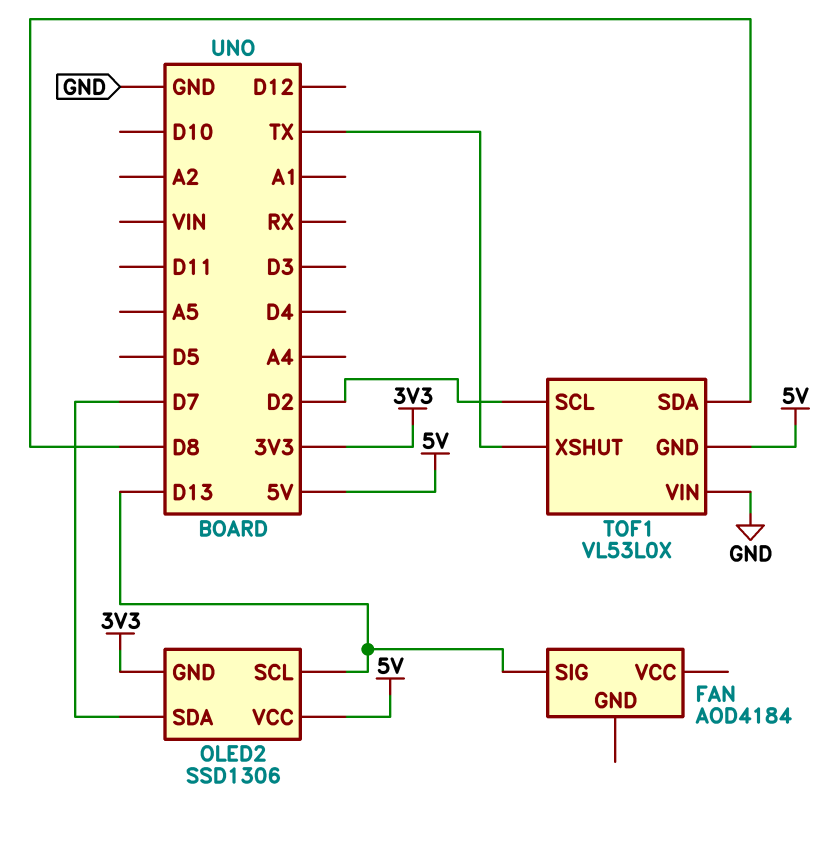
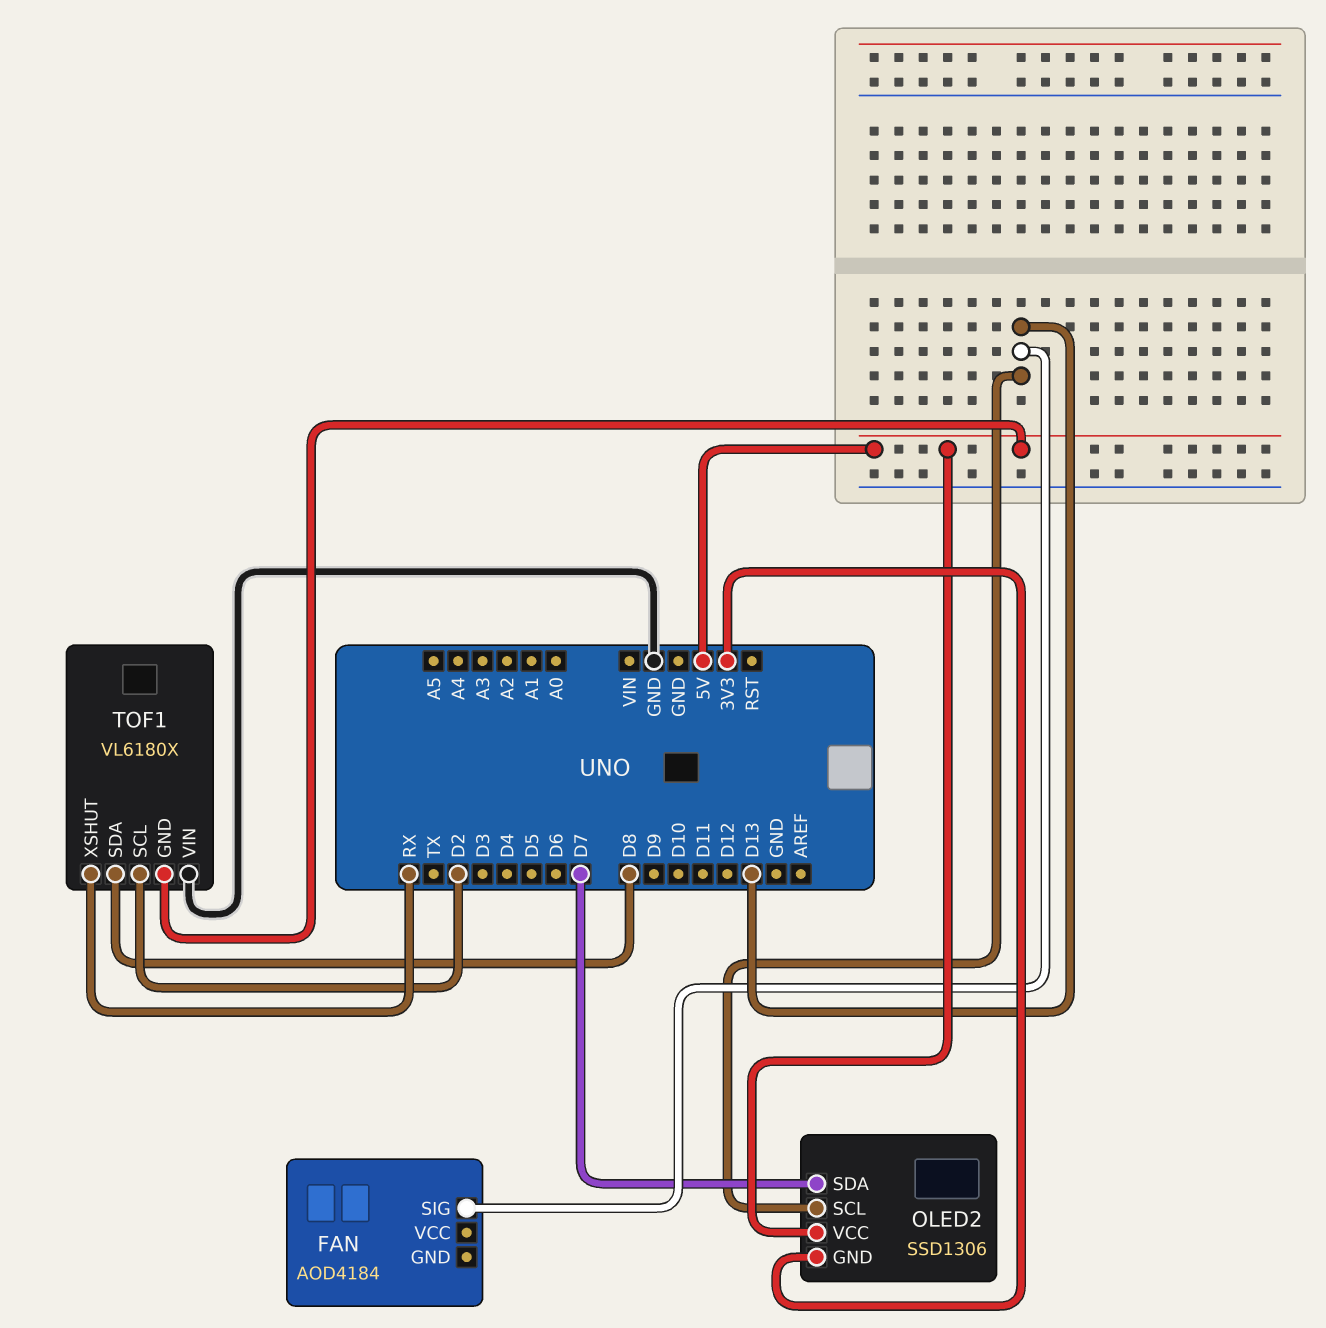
TOF1: VL53L0X -> VL6180X
TOF1 pin XSHUT: TX -> RX

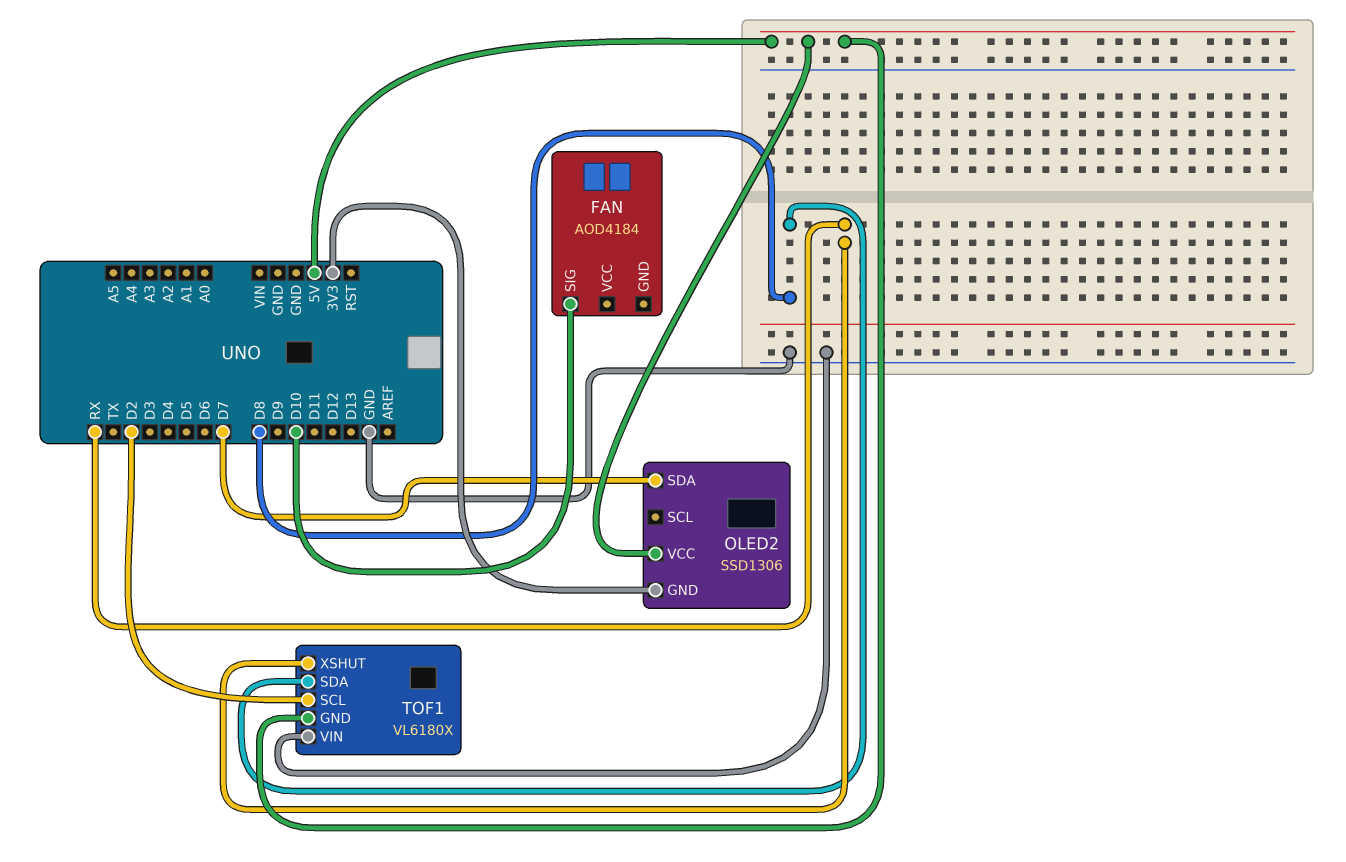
FAN pin SIG: D13 -> D10
OLED2 pin SCL: D13 -> none

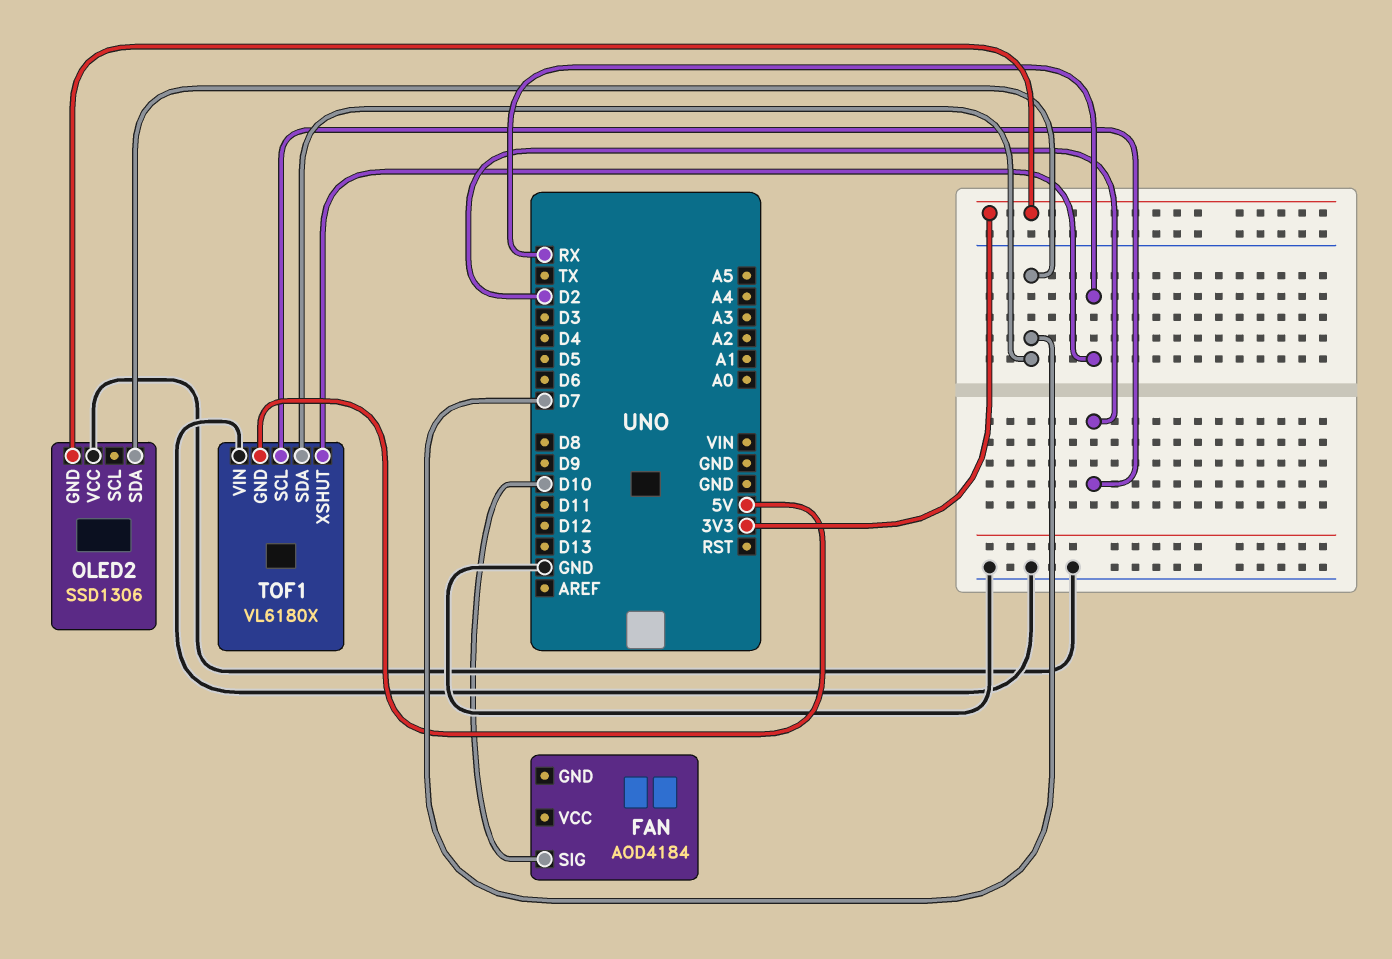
OLED2 pin VCC: 5V -> GND
TOF1 pin SDA: D8 -> D7

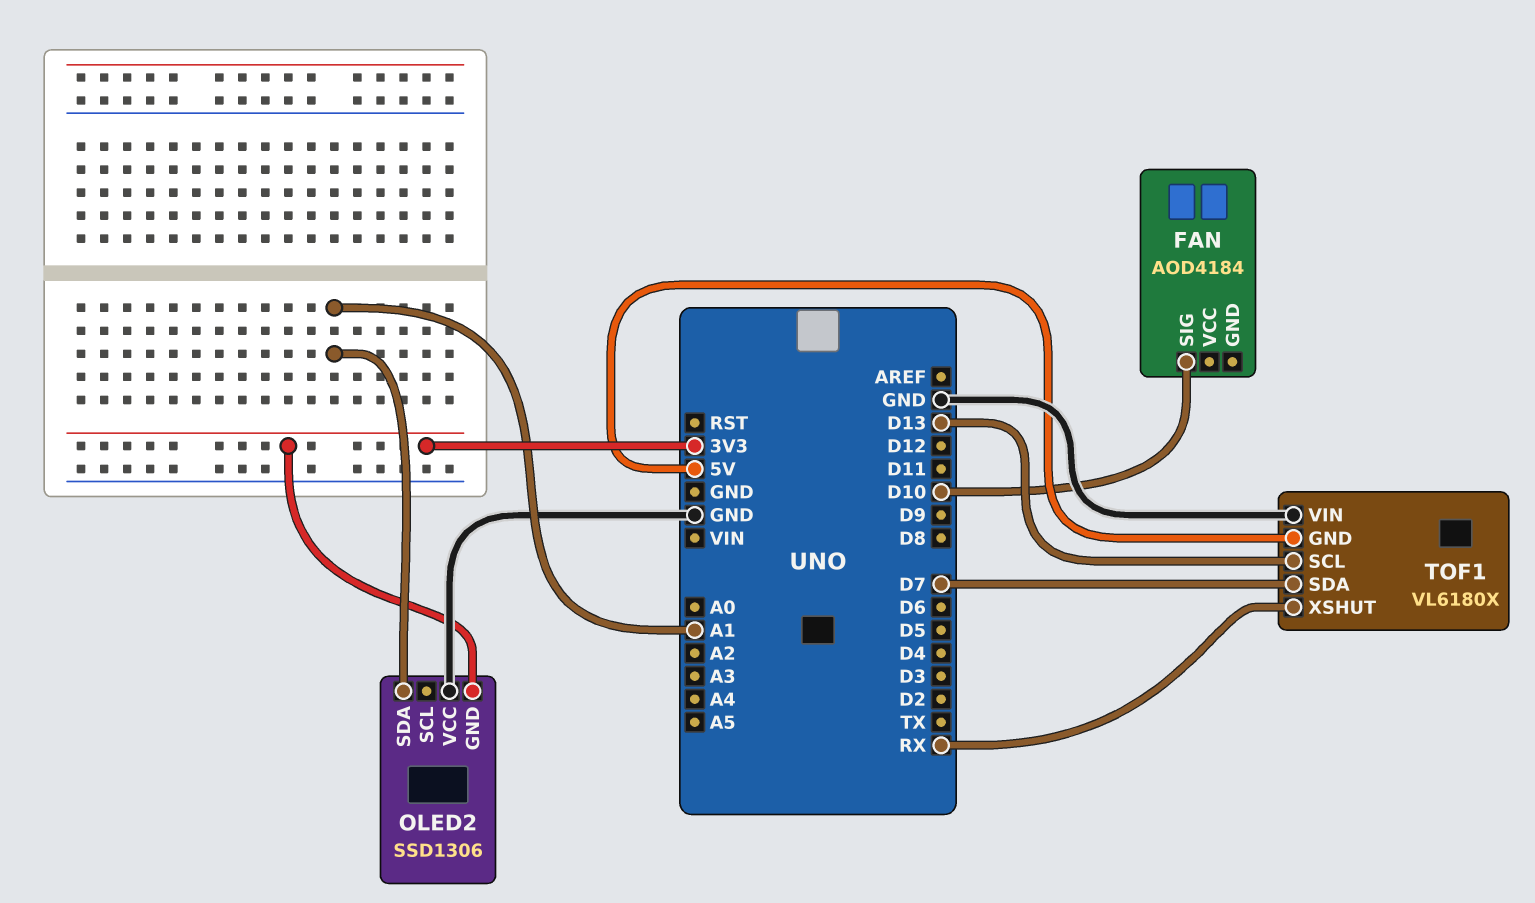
OLED2 pin SDA: D7 -> A1
TOF1 pin SCL: D2 -> D13

